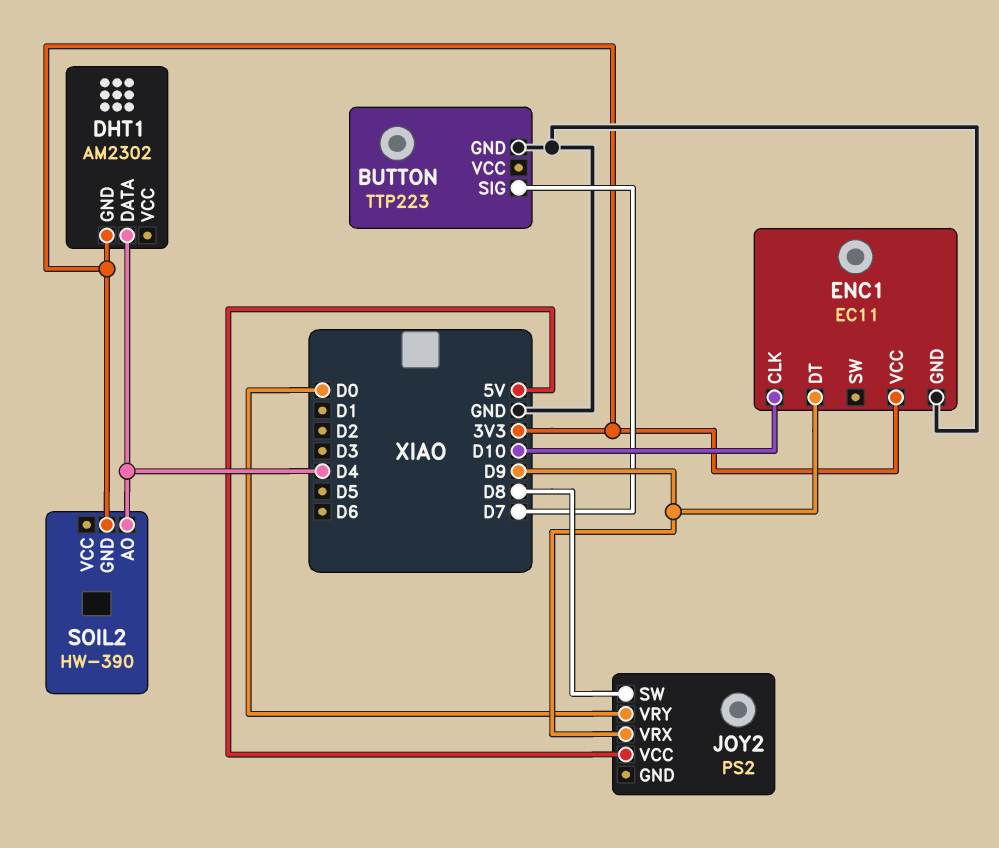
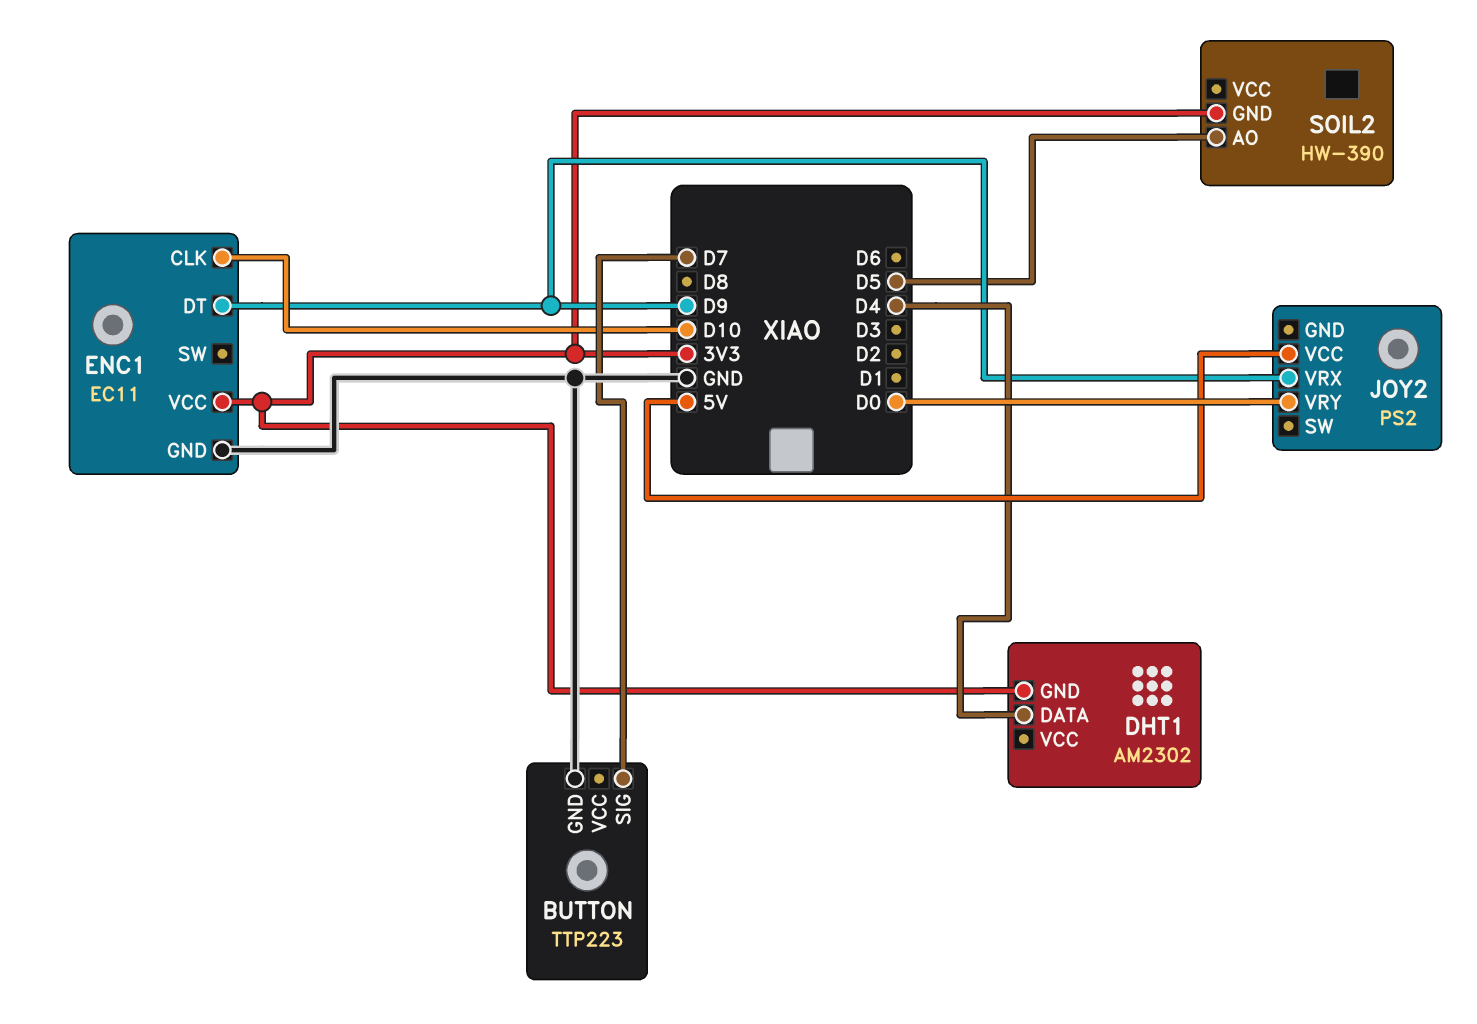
JOY2 pin SW: D8 -> none
SOIL2 pin AO: D4 -> D5

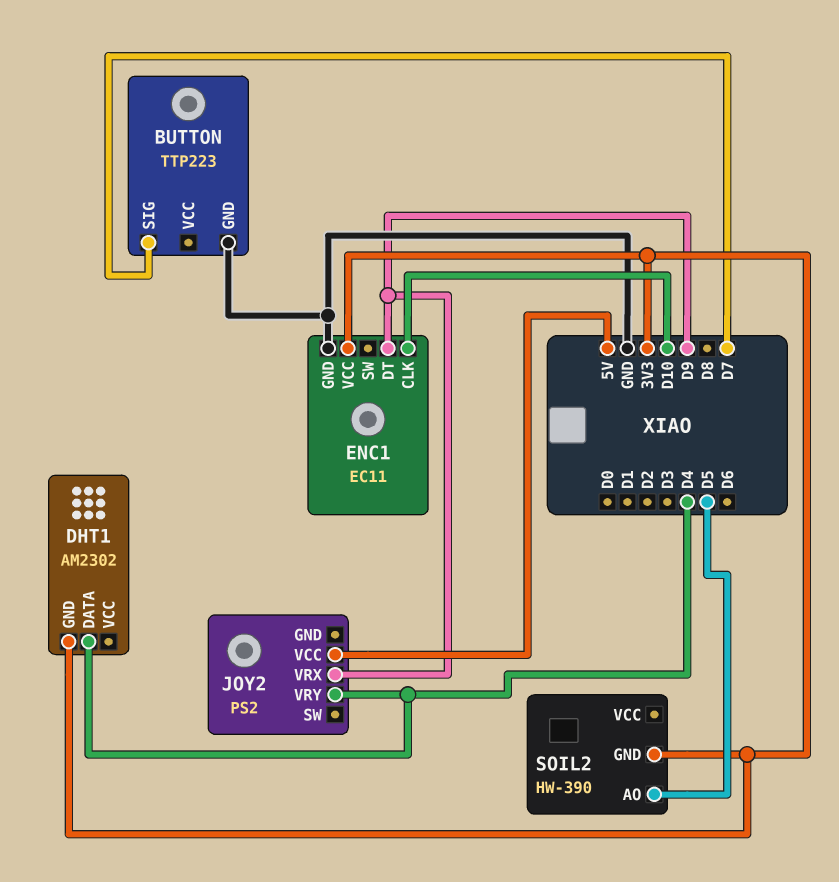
JOY2 pin VRY: D0 -> D4

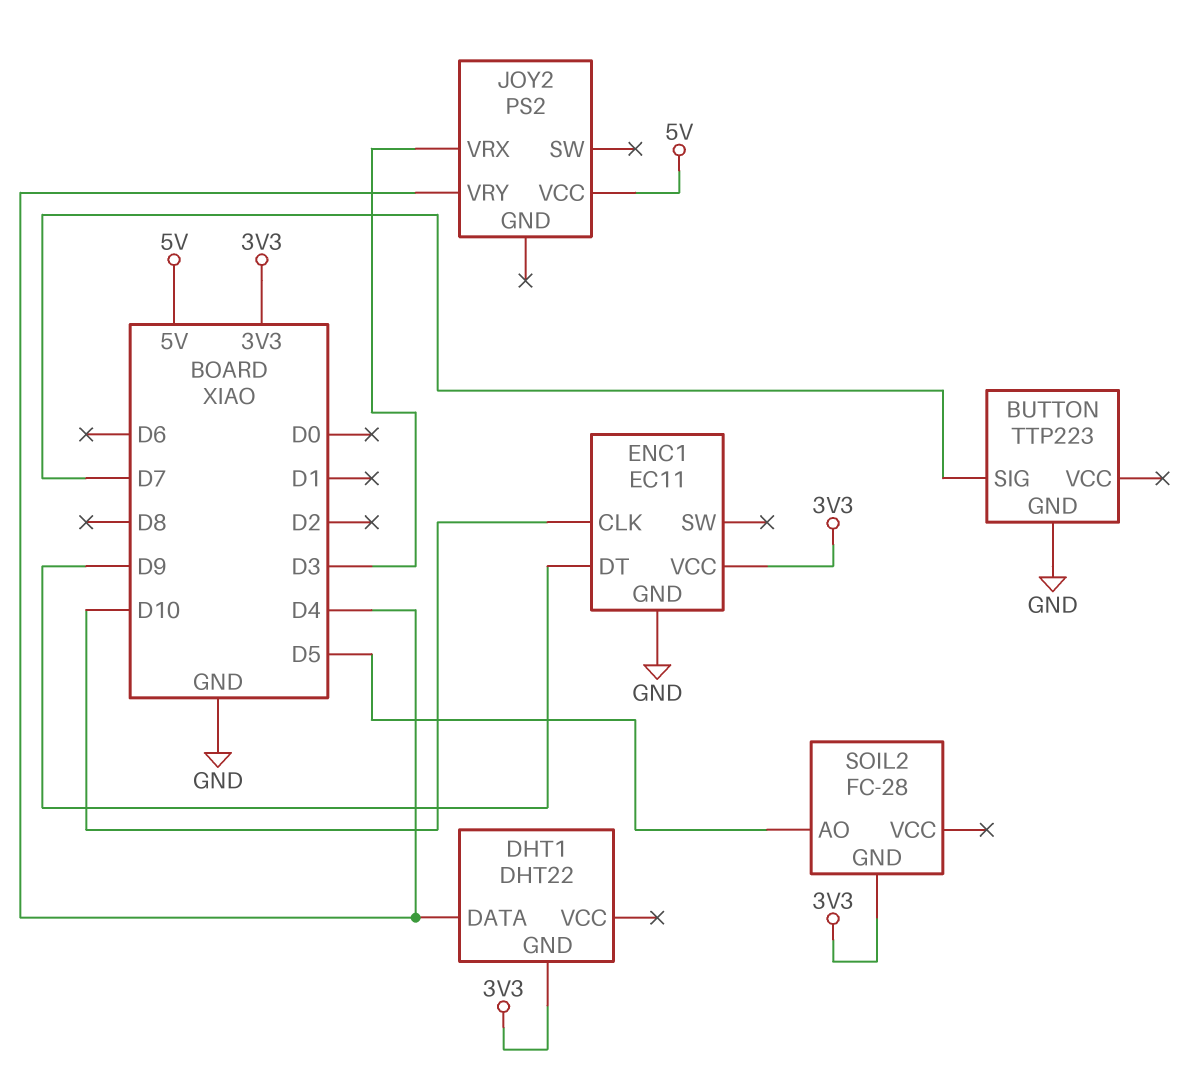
DHT1: AM2302 -> DHT22
JOY2 pin VRX: D9 -> D3
SOIL2: HW-390 -> FC-28

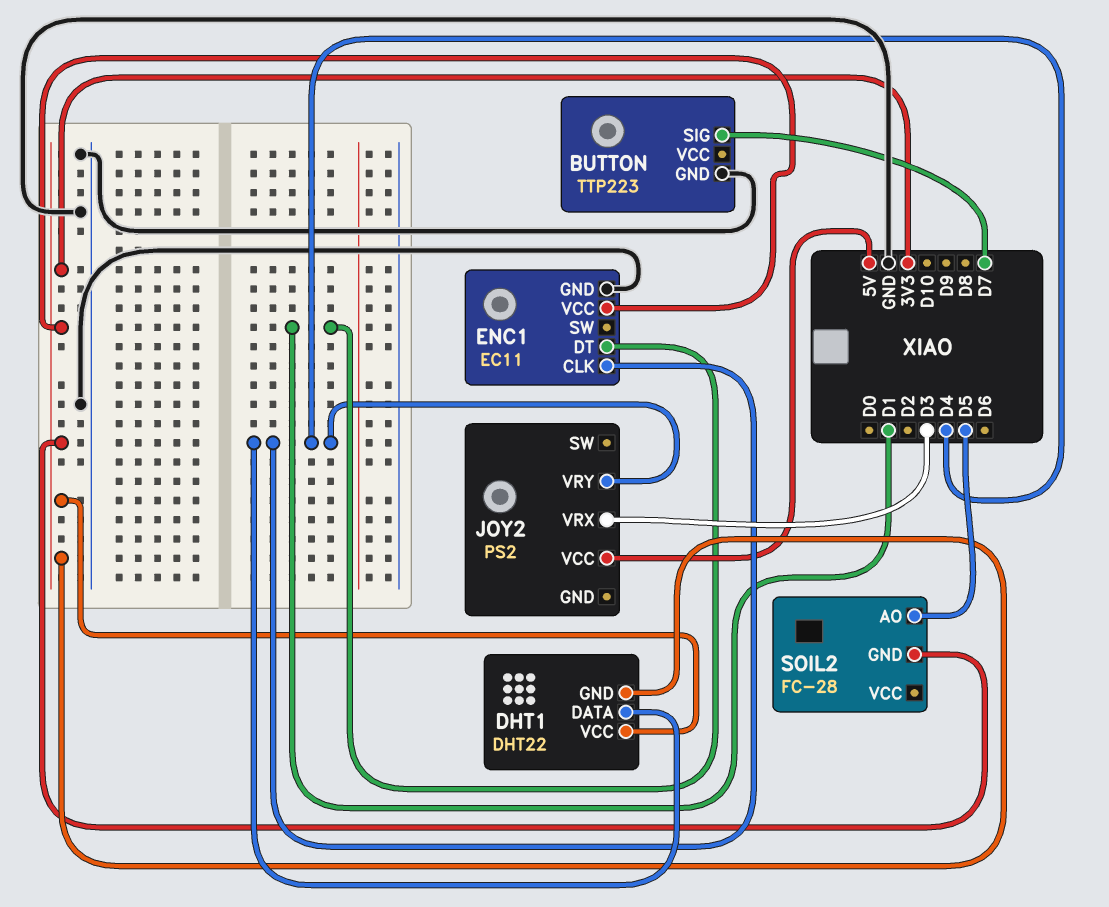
DHT1 pin VCC: none -> 3V3
ENC1 pin CLK: D10 -> D4
ENC1 pin DT: D9 -> D1

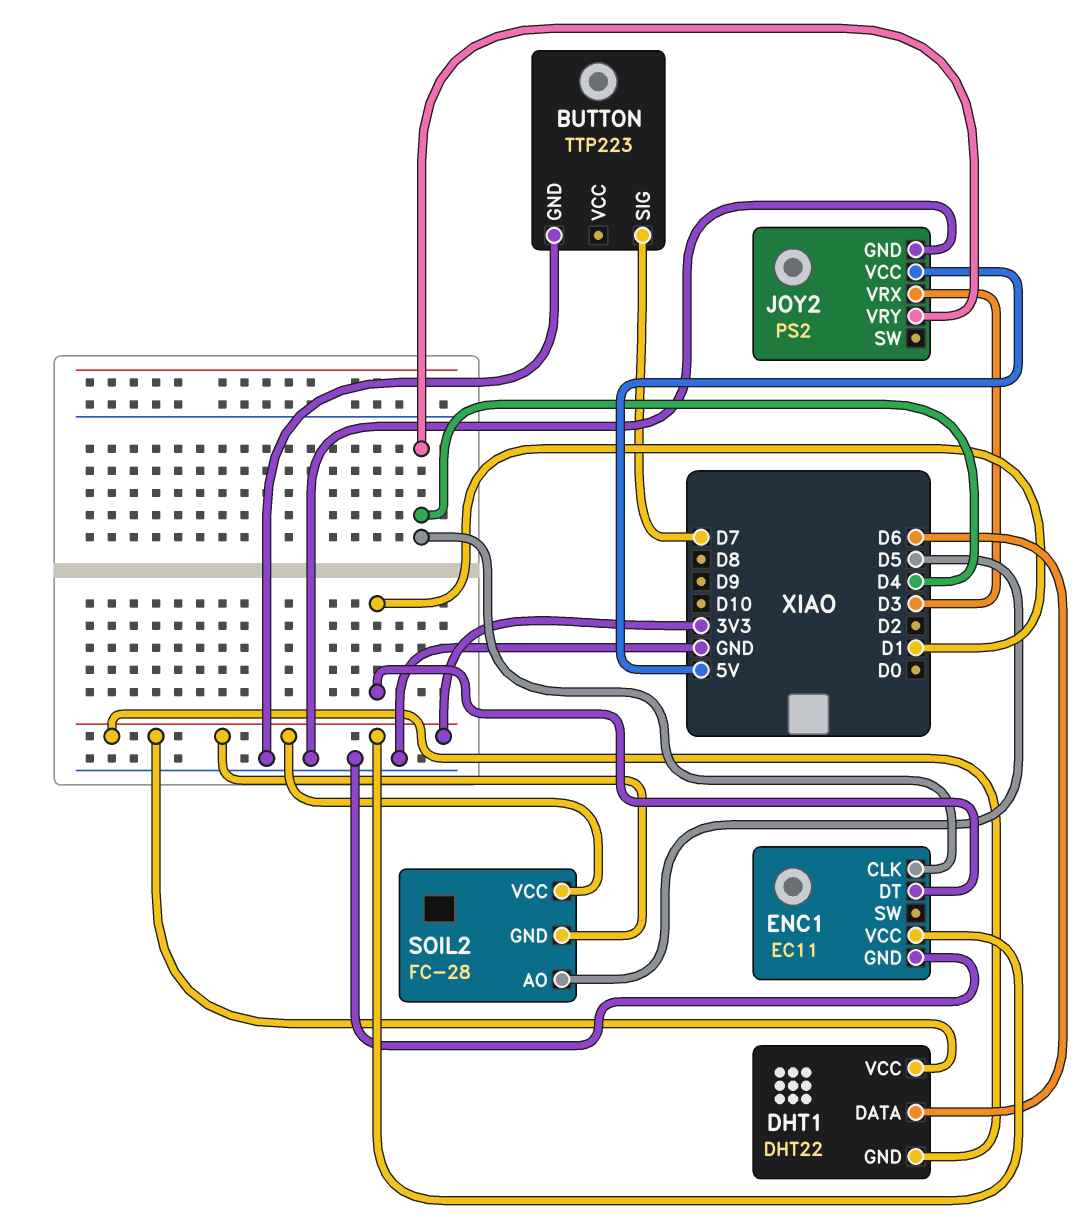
DHT1 pin DATA: D4 -> D6
JOY2 pin GND: none -> GND
SOIL2 pin VCC: none -> 3V3

